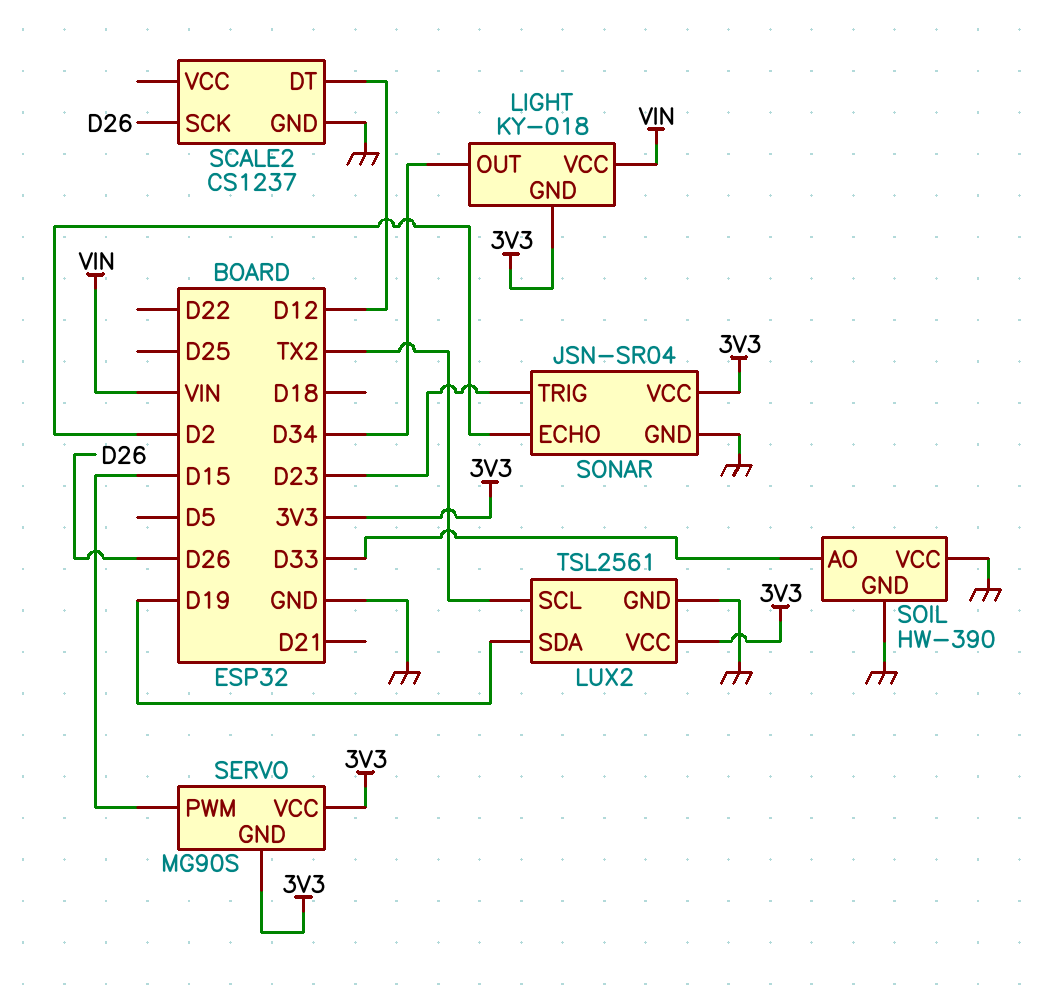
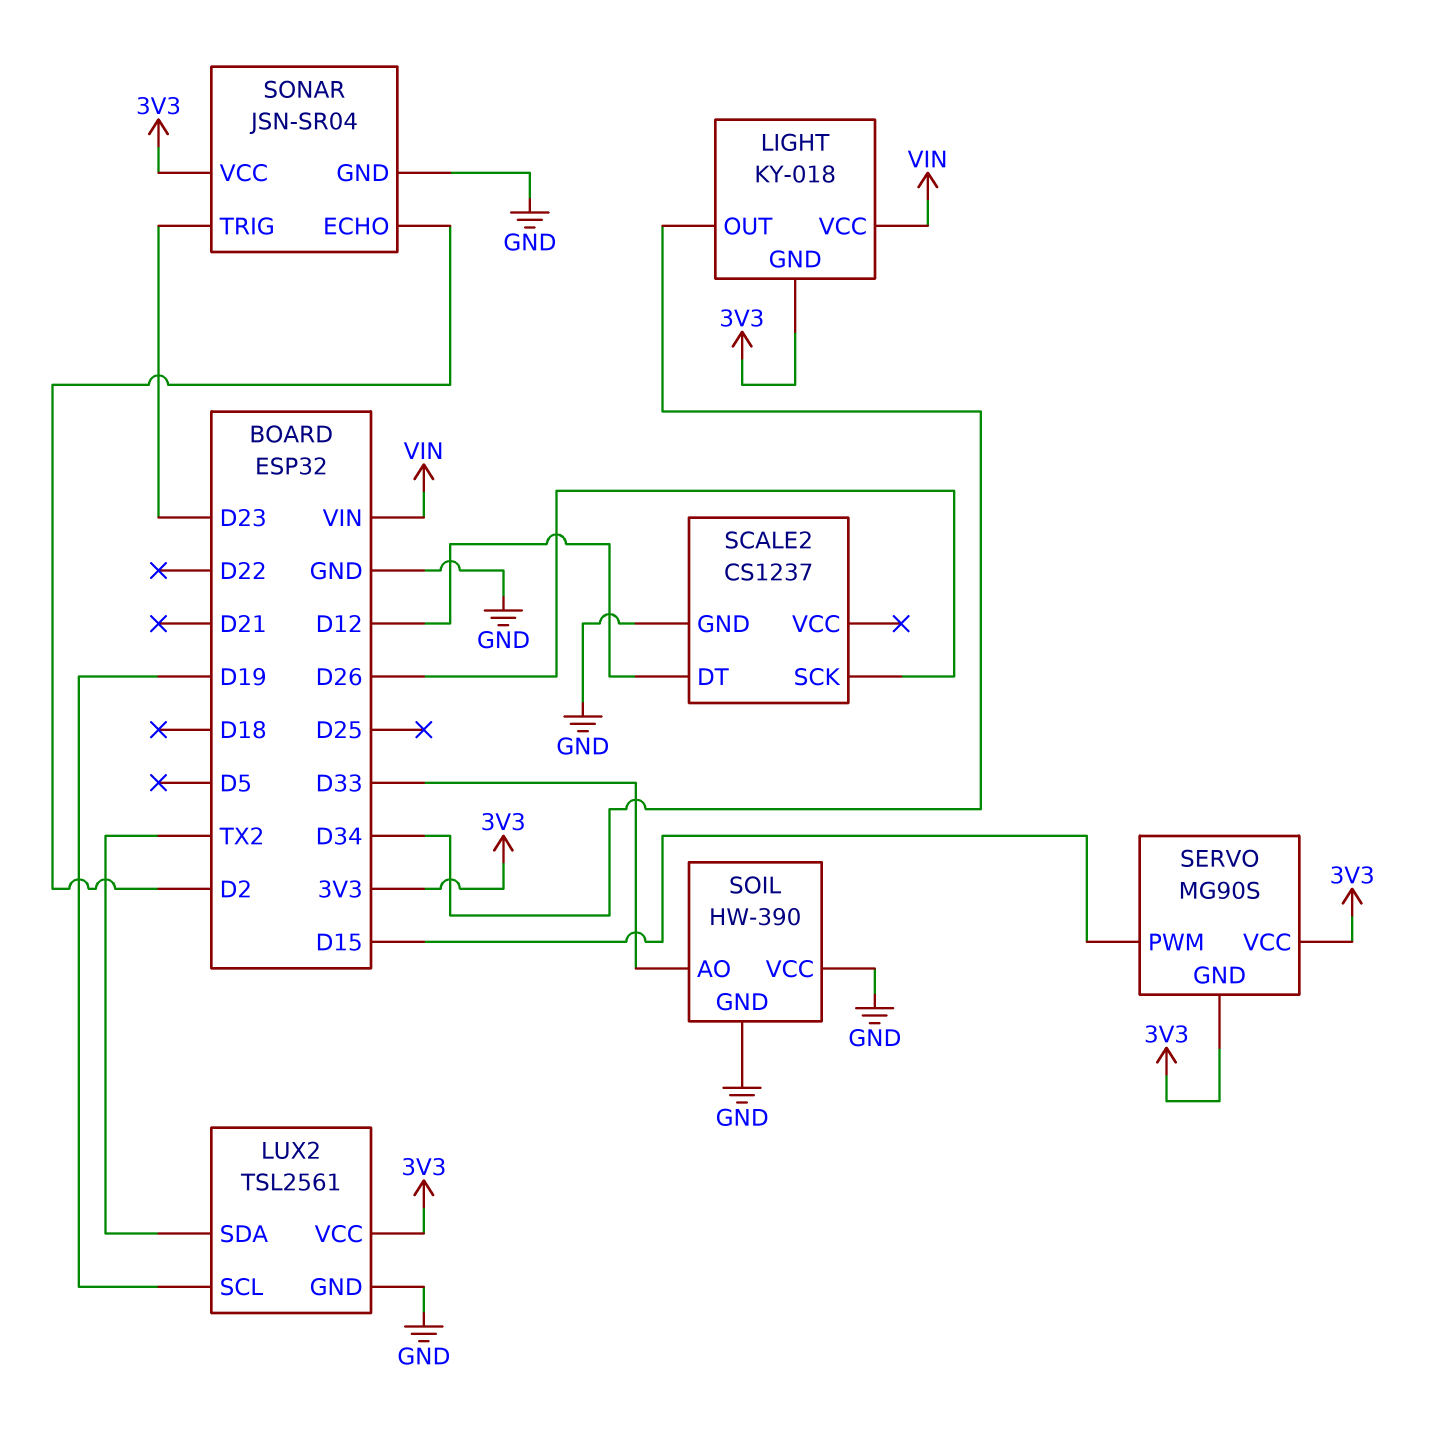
LUX2 pin SCL: TX2 -> D19
LUX2 pin SDA: D19 -> TX2

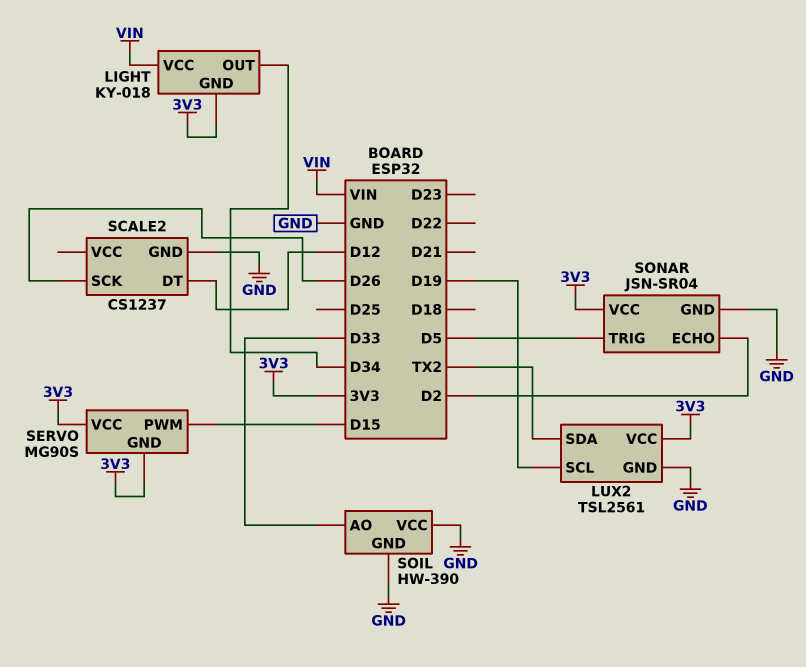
SONAR pin TRIG: D23 -> D5

